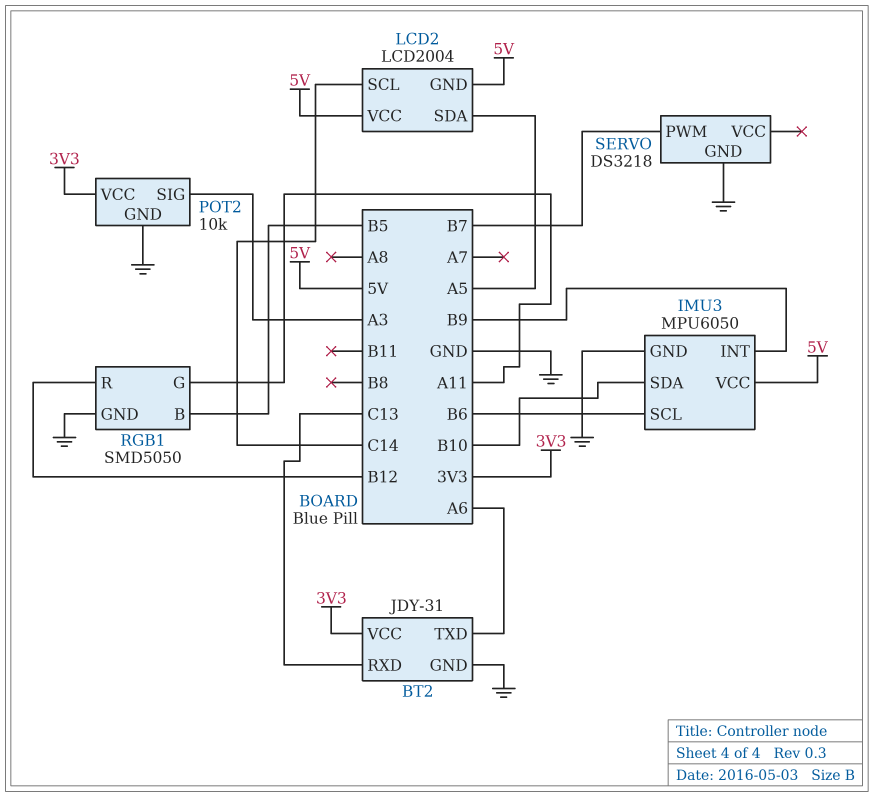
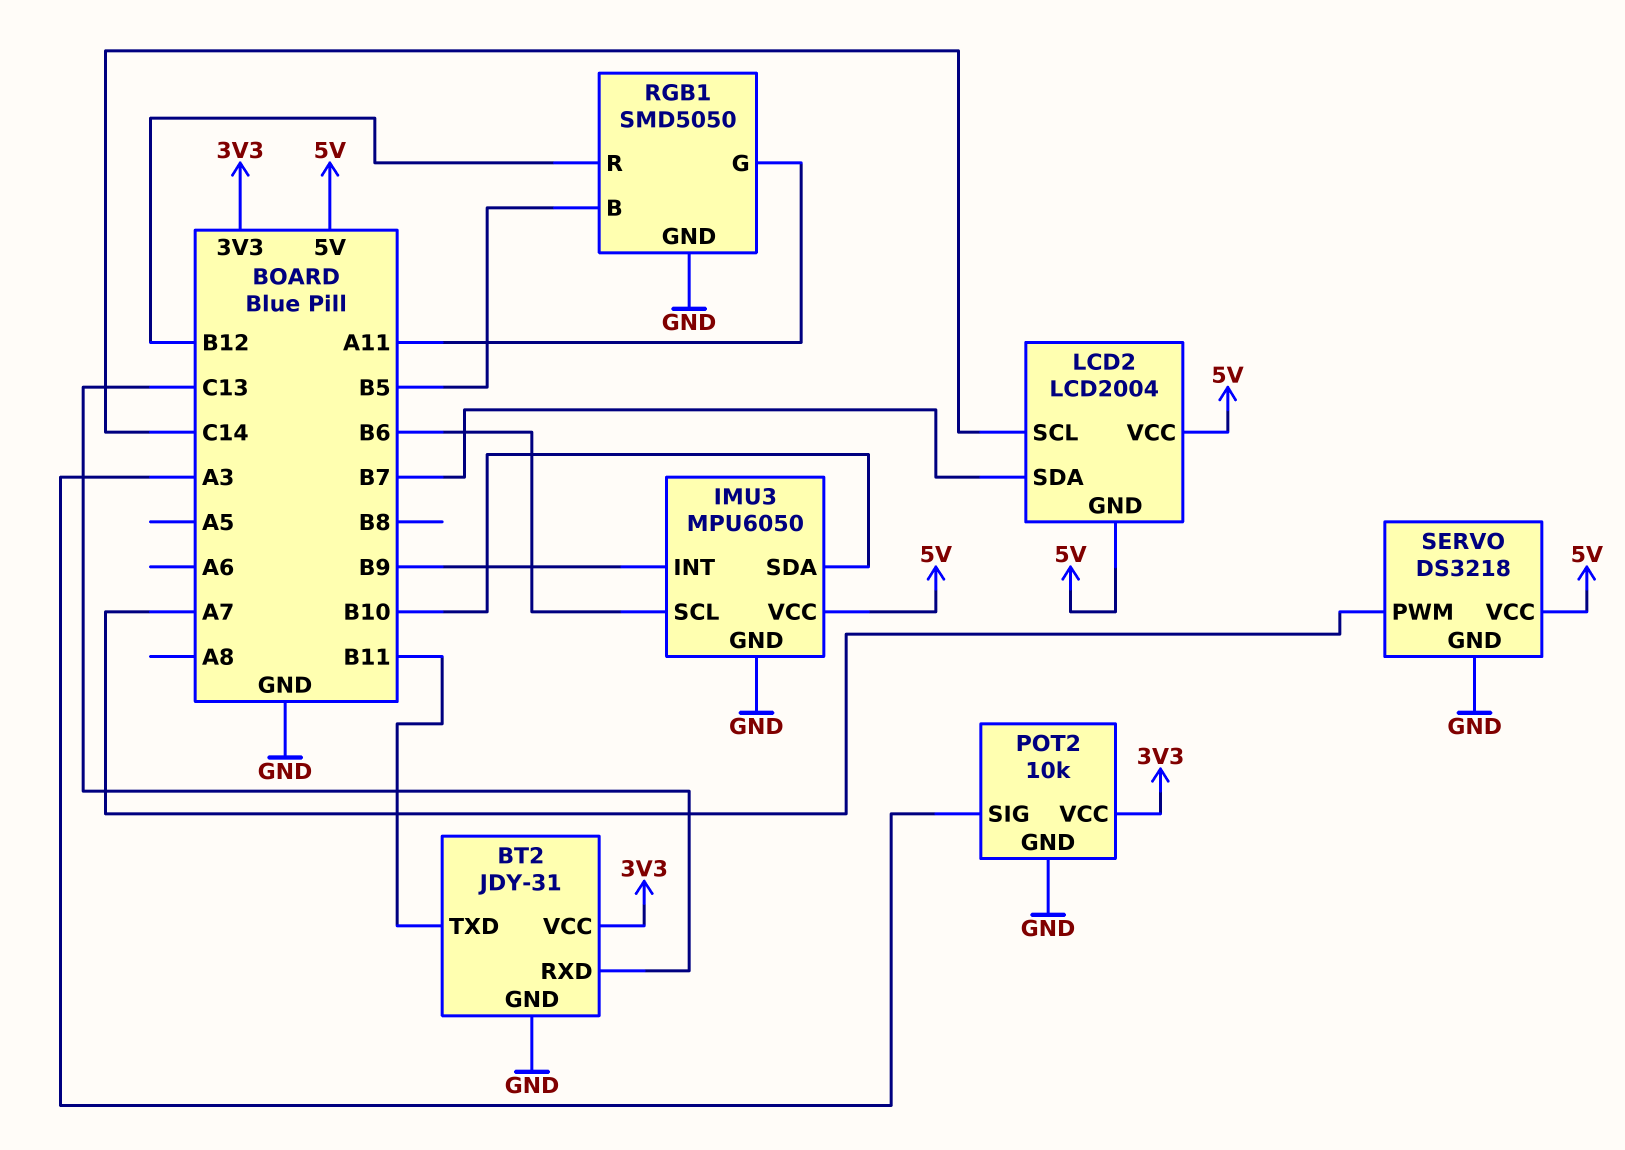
BT2 pin TXD: A6 -> B11
LCD2 pin SDA: A5 -> B7
SERVO pin PWM: B7 -> A7
SERVO pin VCC: none -> 5V

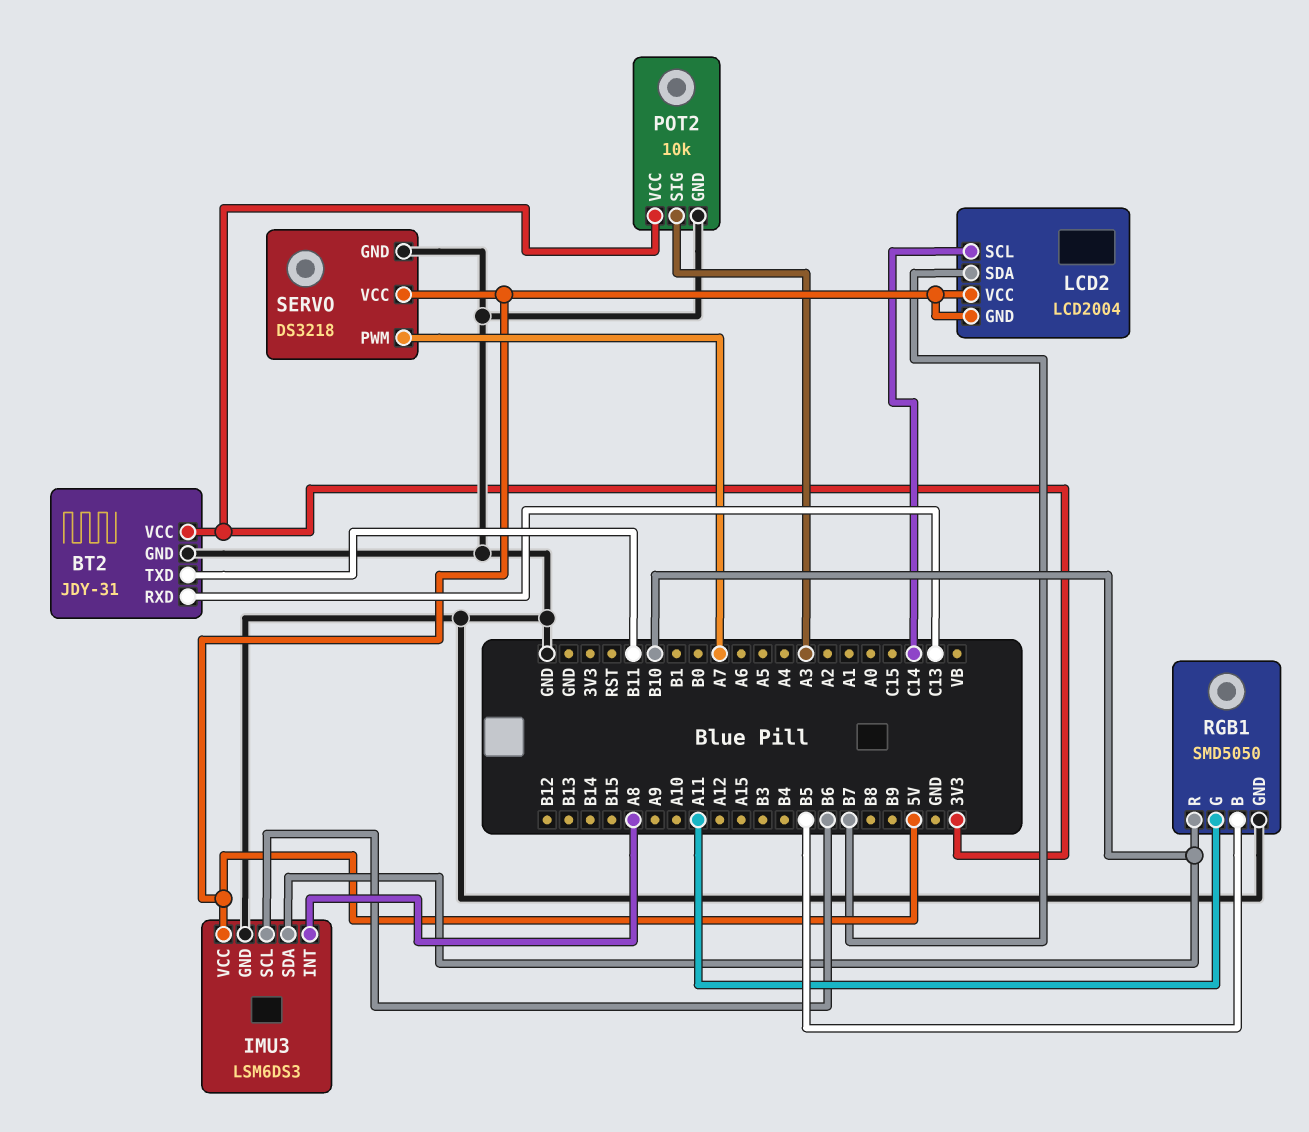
IMU3: MPU6050 -> LSM6DS3
IMU3 pin INT: B9 -> A8
RGB1 pin R: B12 -> B10

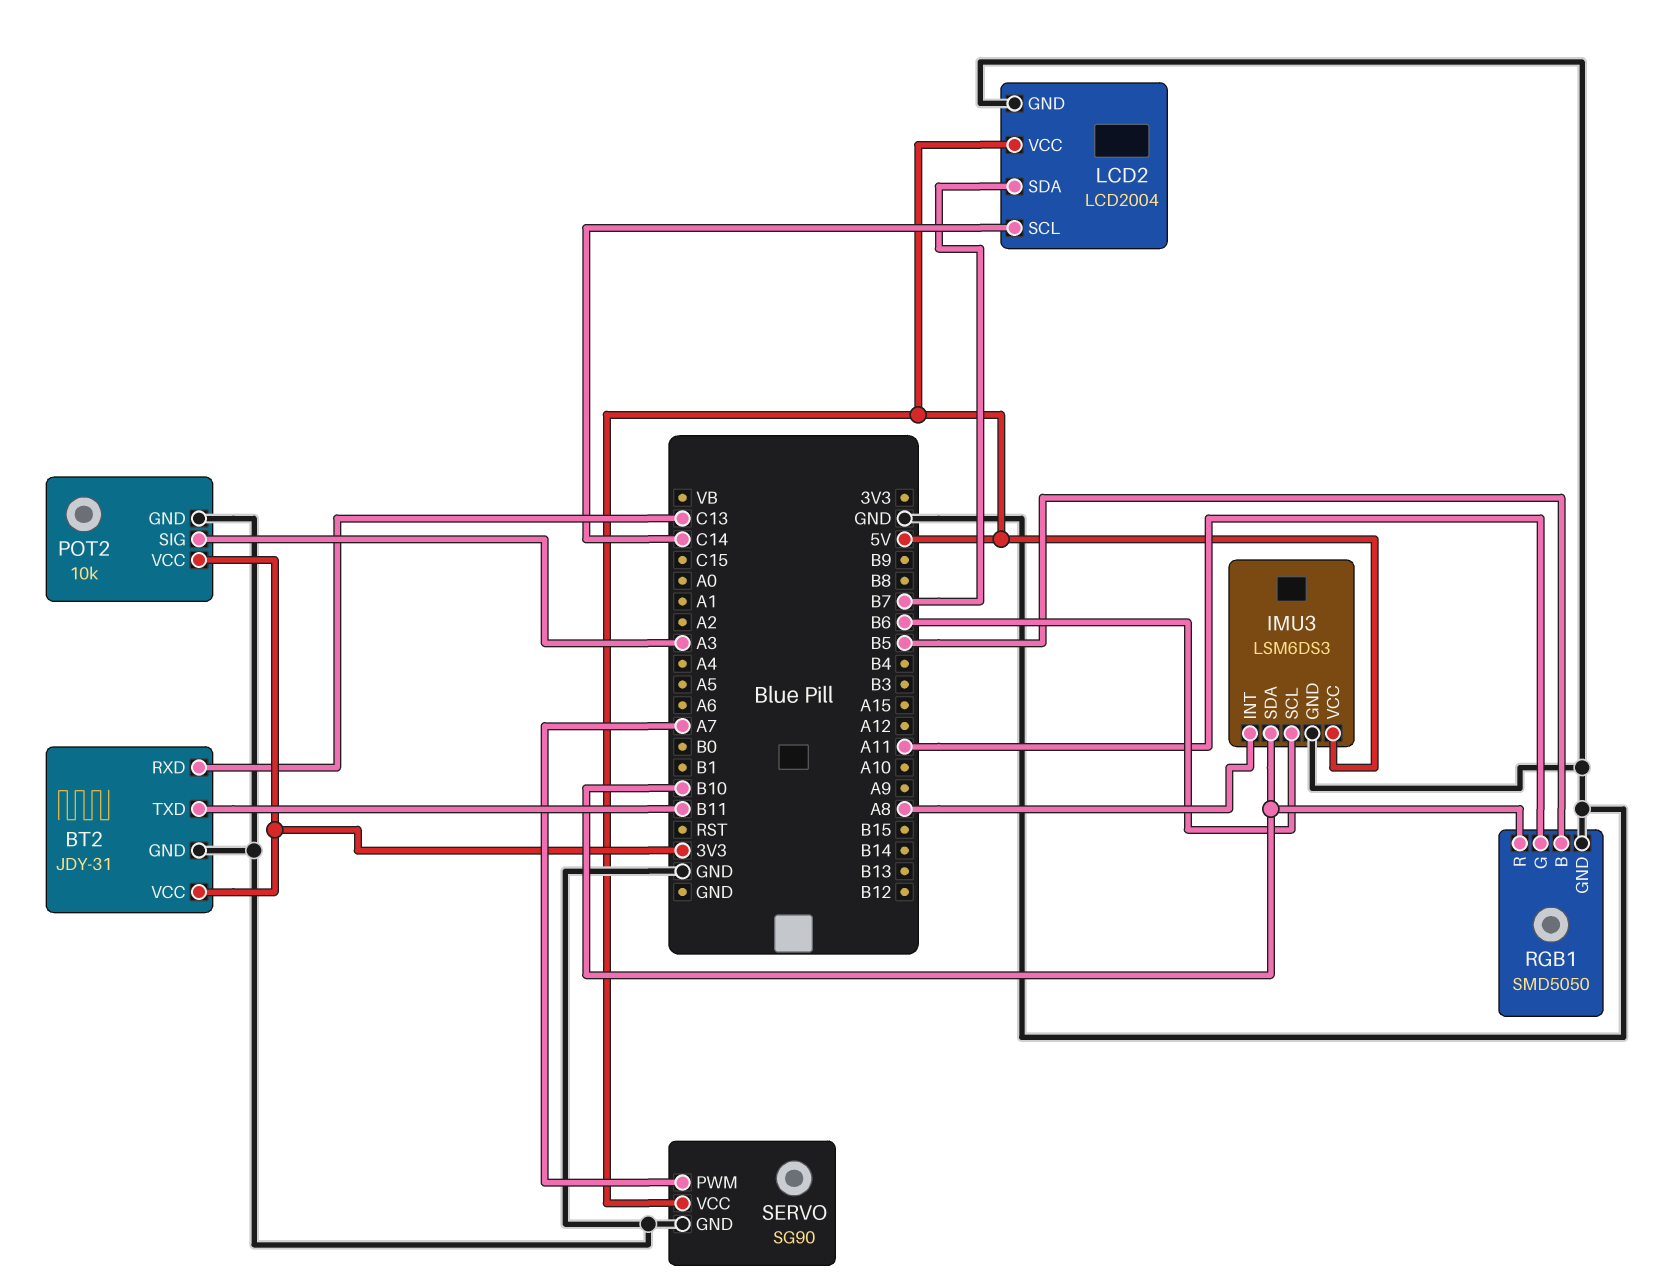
LCD2 pin GND: 5V -> GND
SERVO: DS3218 -> SG90

